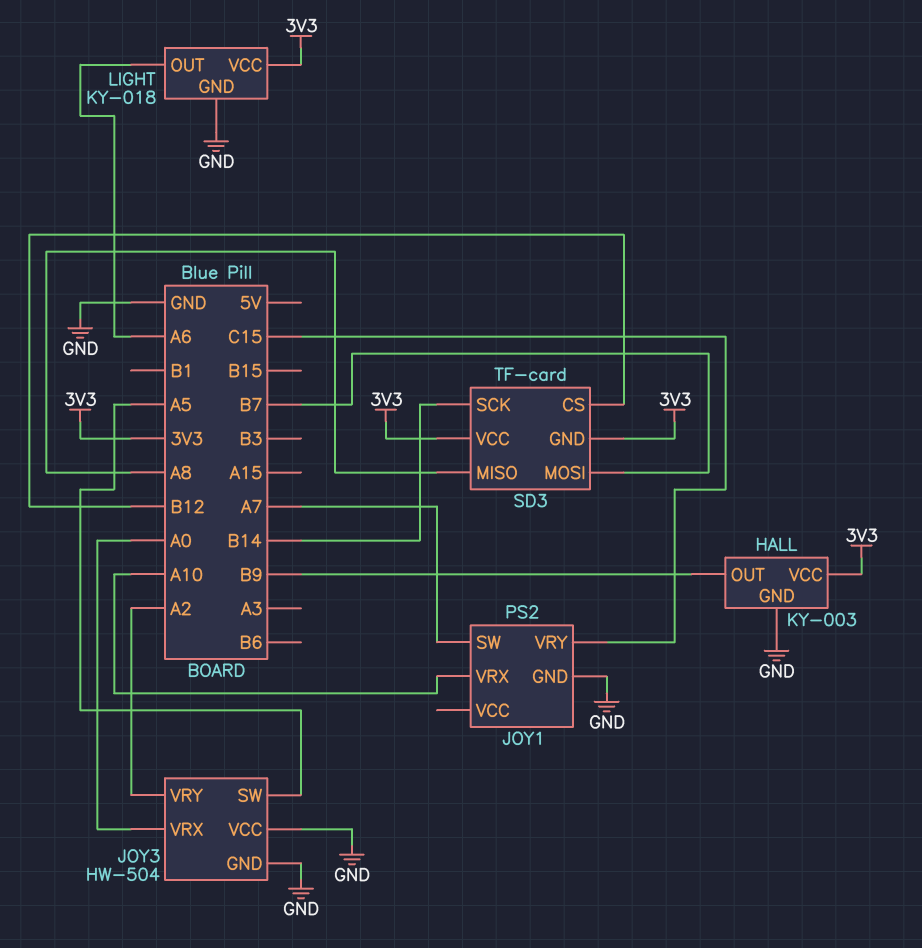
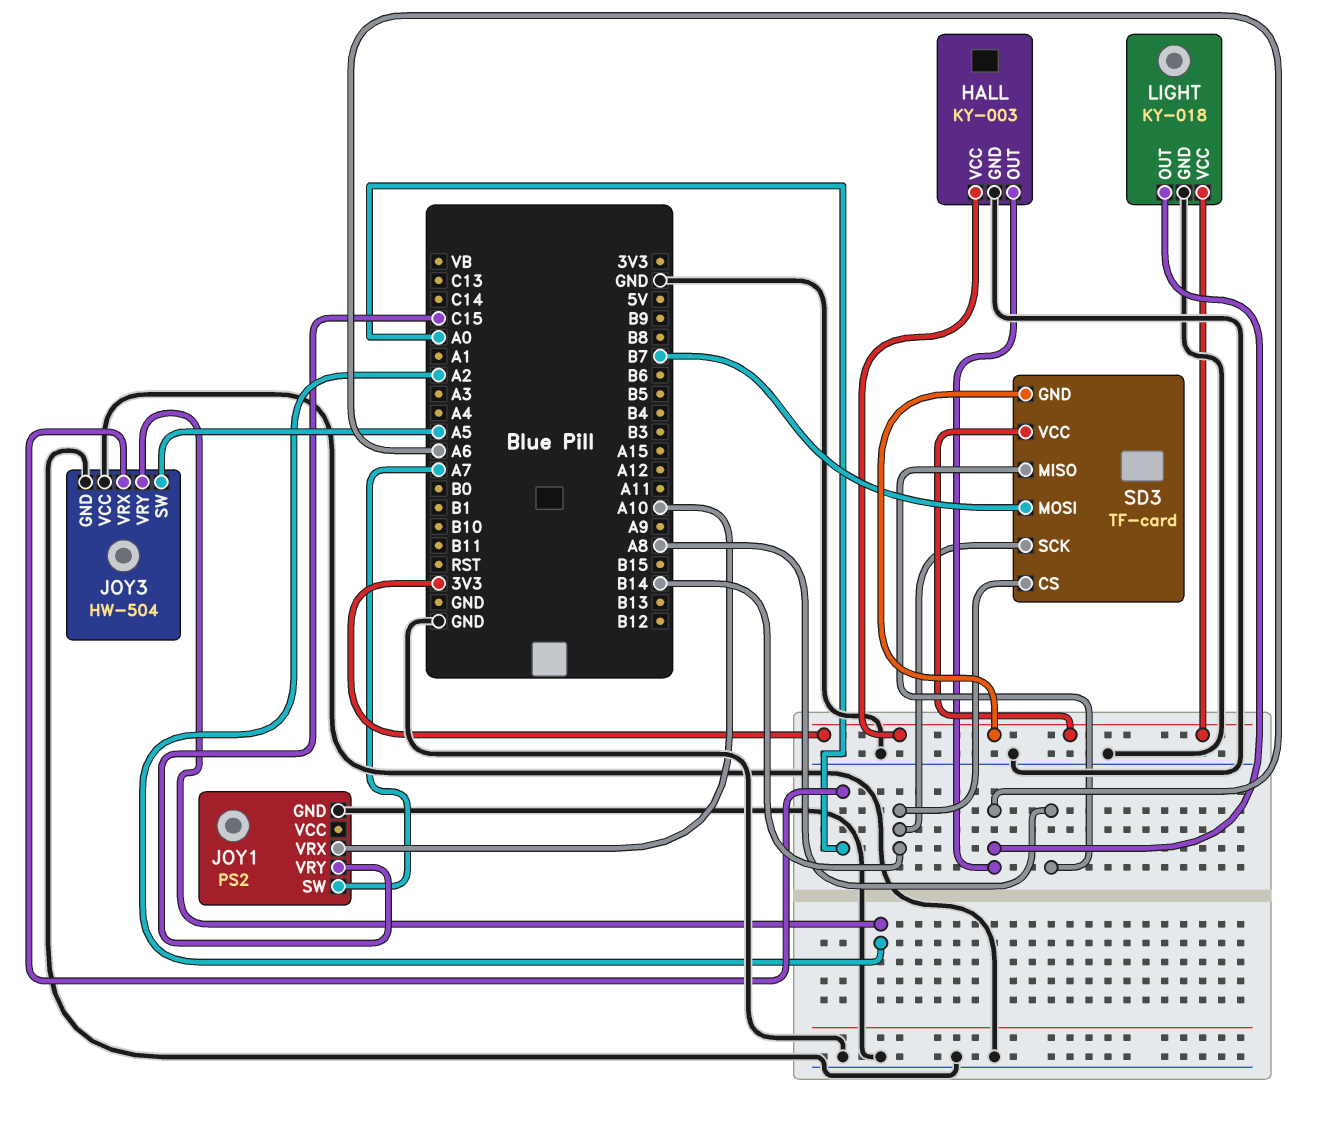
HALL pin OUT: B9 -> A6
SD3 pin CS: B12 -> B14

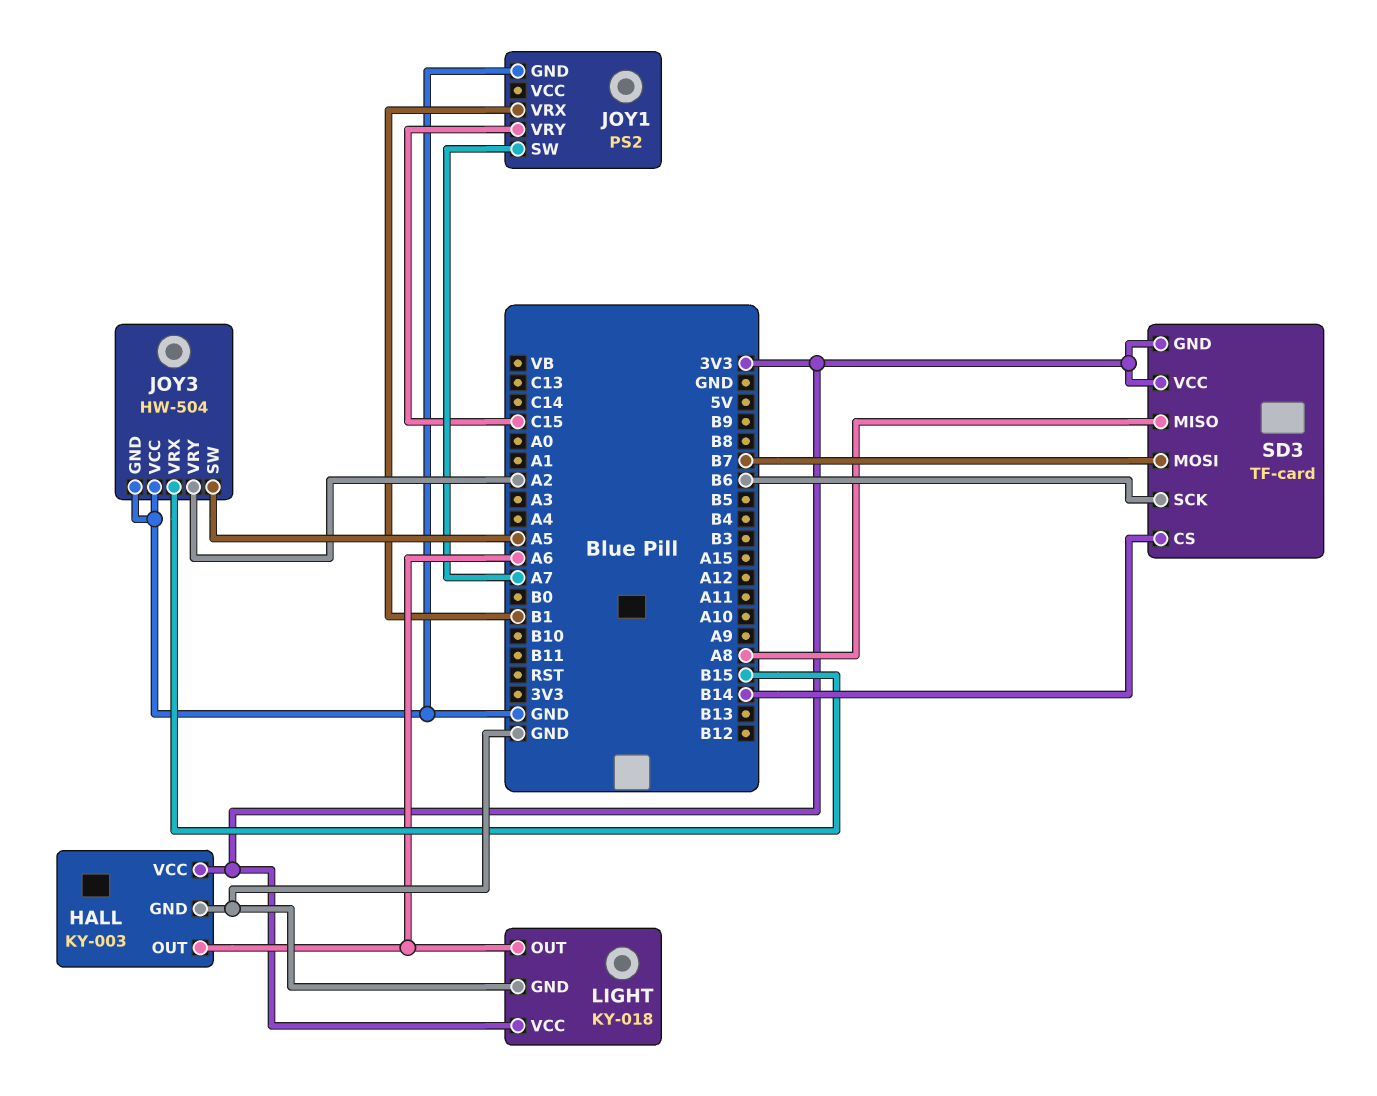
JOY1 pin VRX: A10 -> B1
JOY3 pin VRX: A0 -> B15
SD3 pin SCK: B14 -> B6

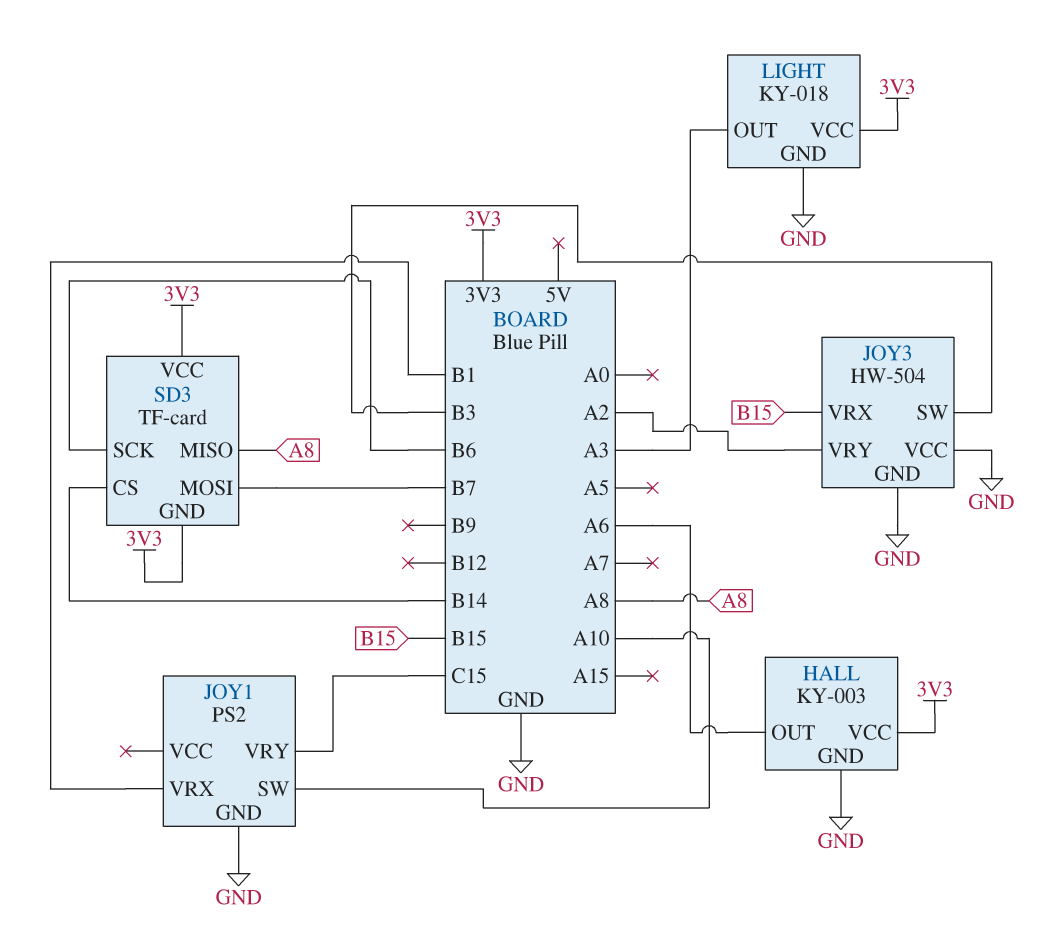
JOY1 pin SW: A7 -> A10
JOY3 pin SW: A5 -> B3
LIGHT pin OUT: A6 -> A3

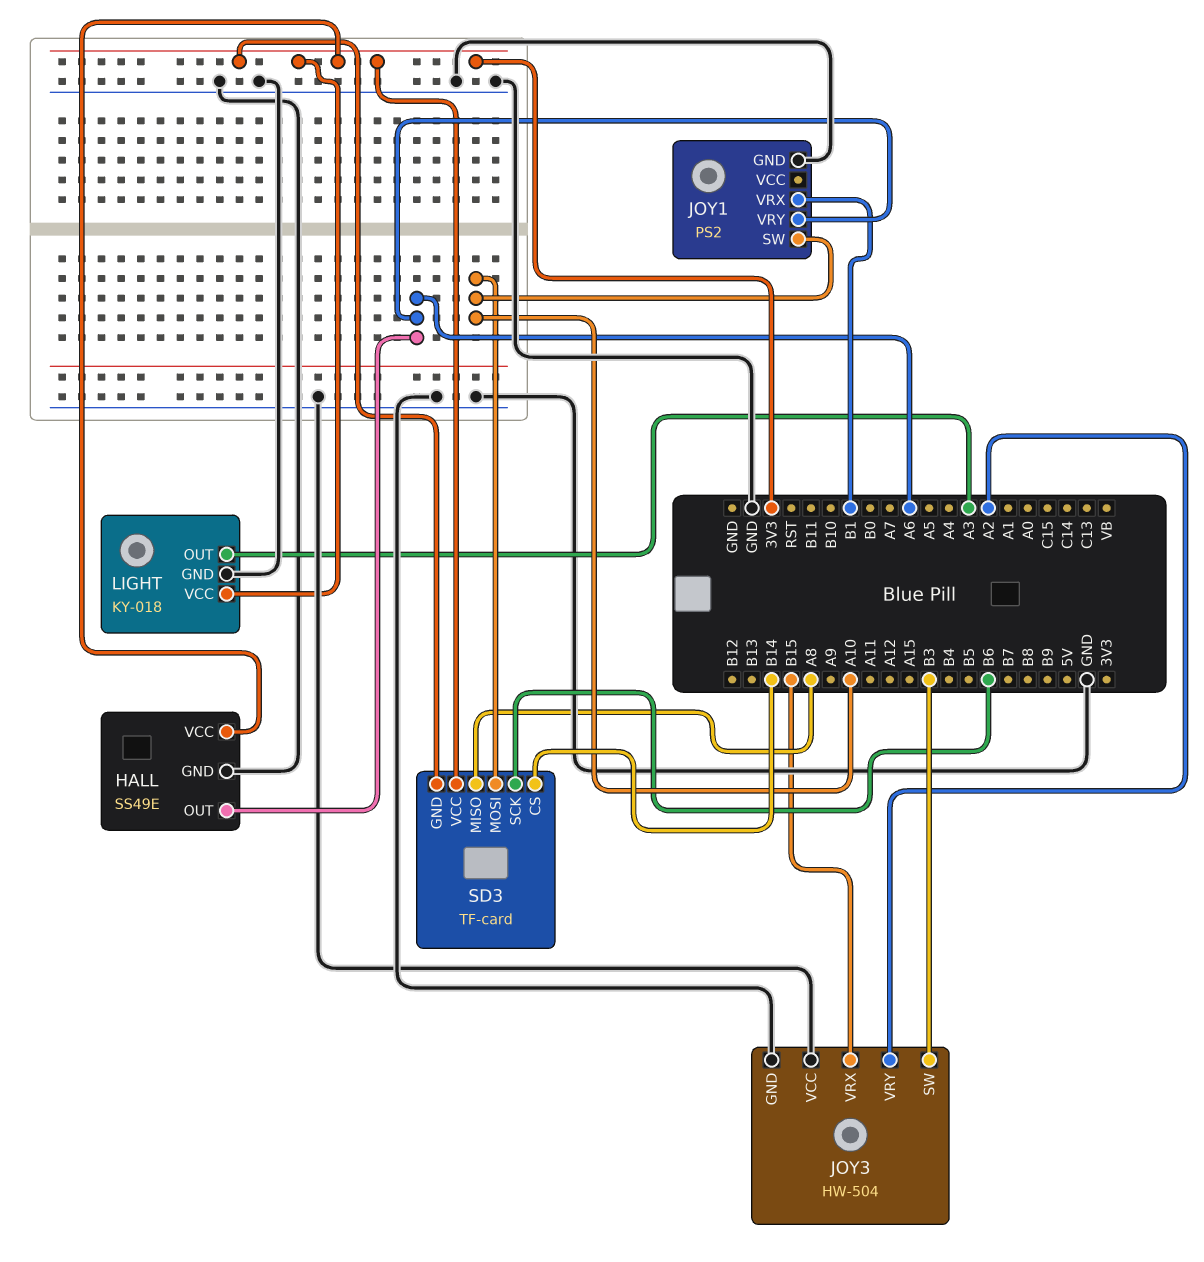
HALL: KY-003 -> SS49E
JOY1 pin VRY: C15 -> A6
SD3 pin MOSI: B7 -> A10

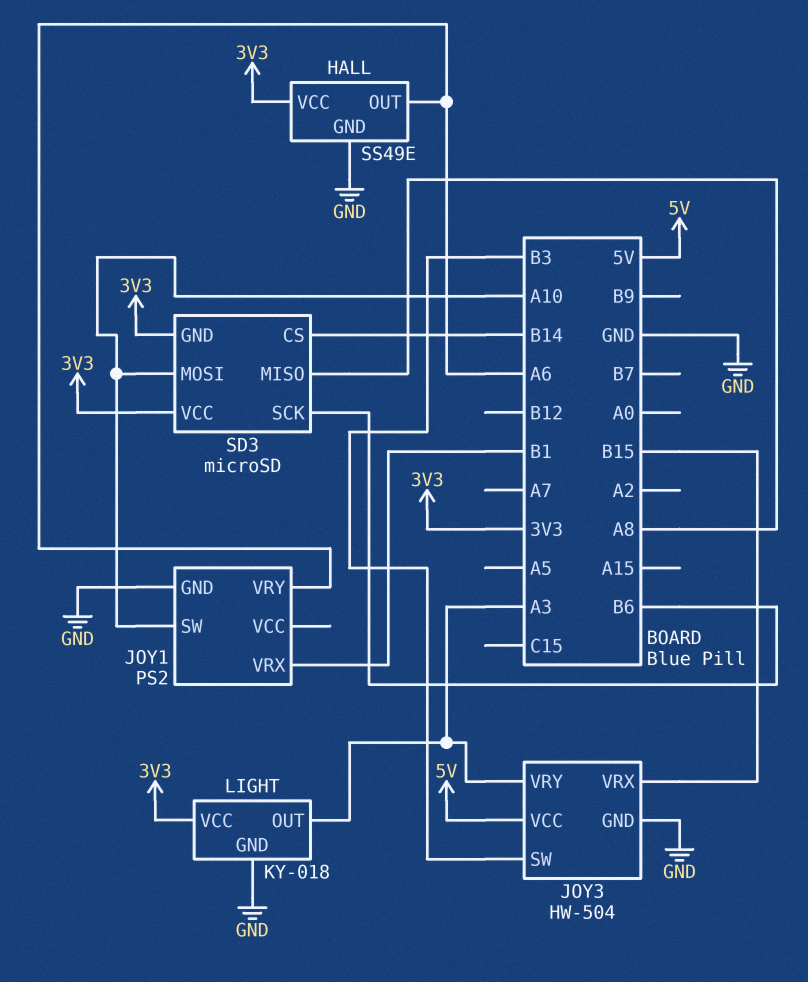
JOY3 pin VCC: GND -> 5V
JOY3 pin VRY: A2 -> A3
SD3: TF-card -> microSD

